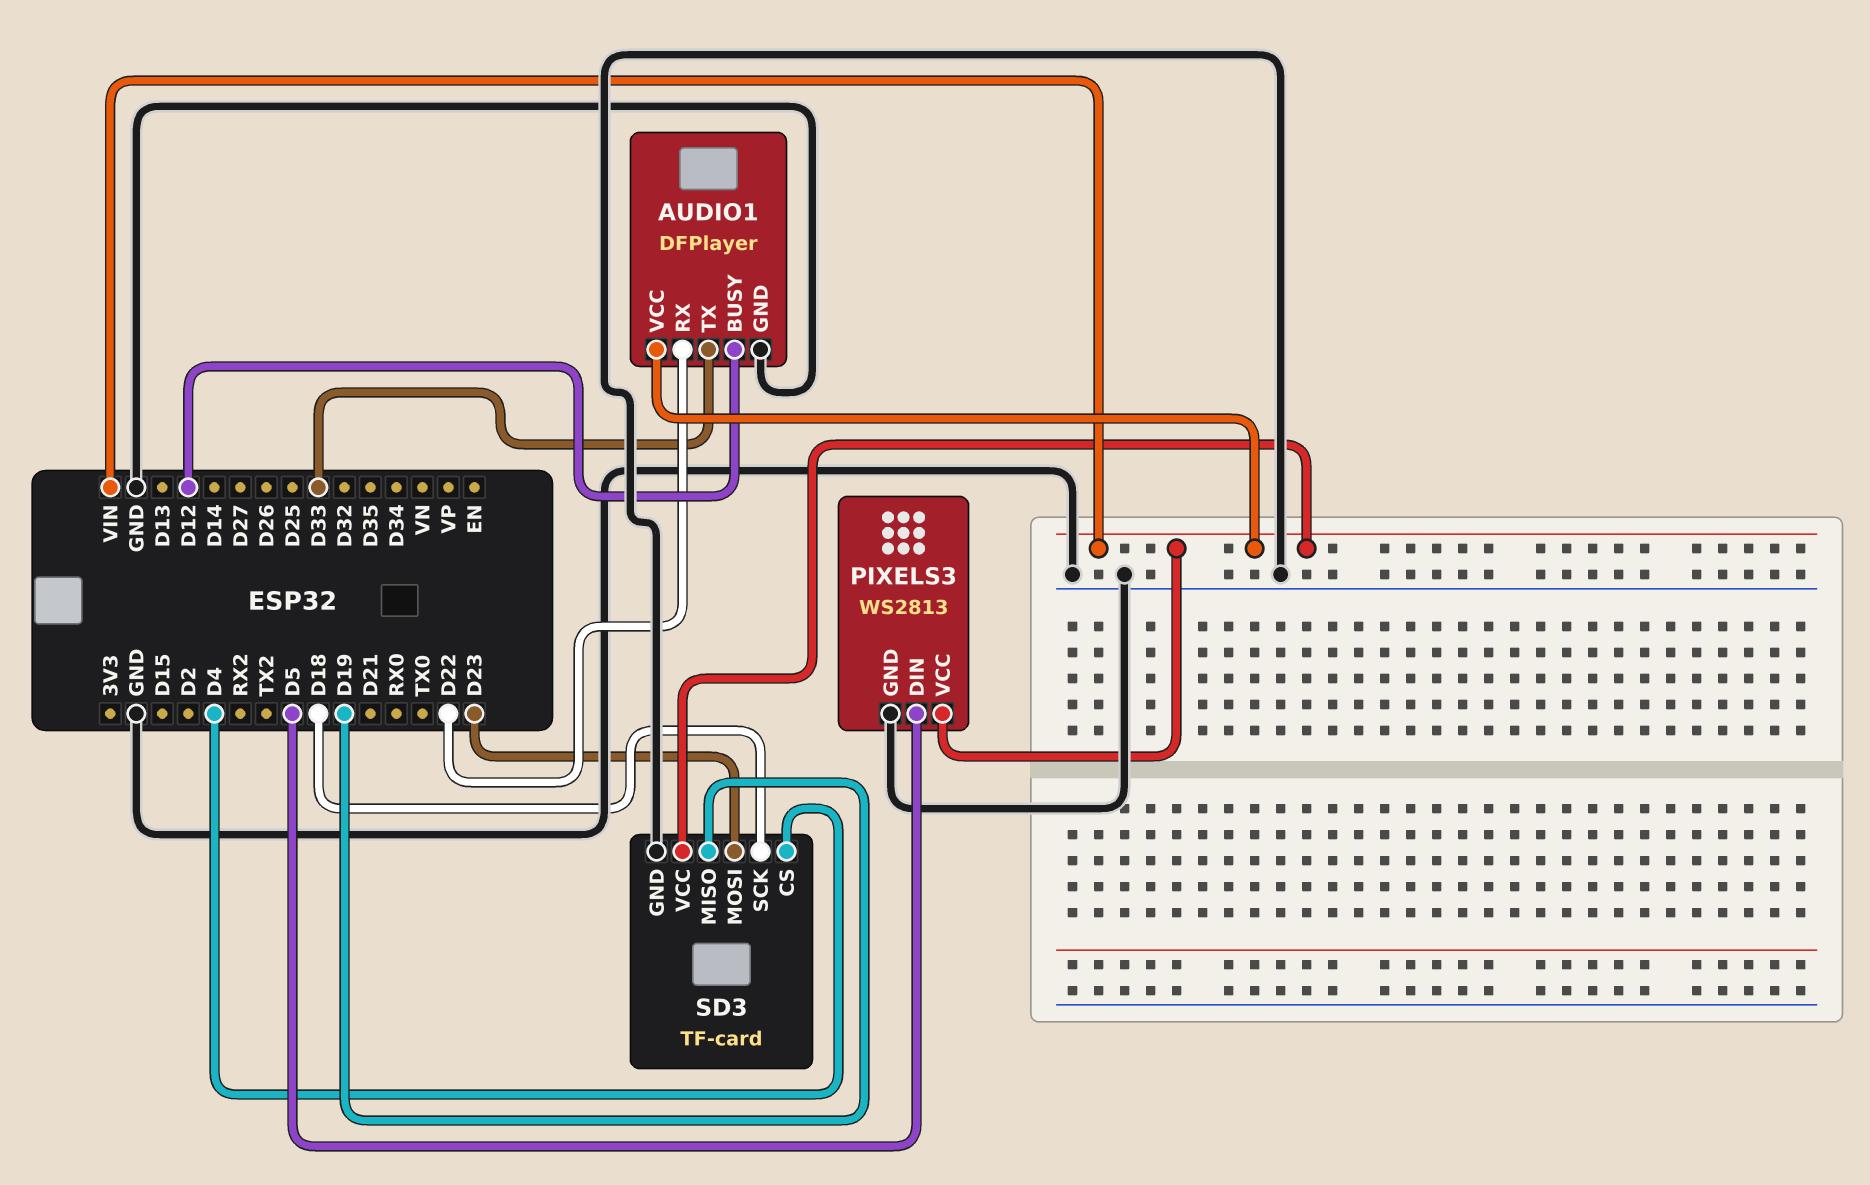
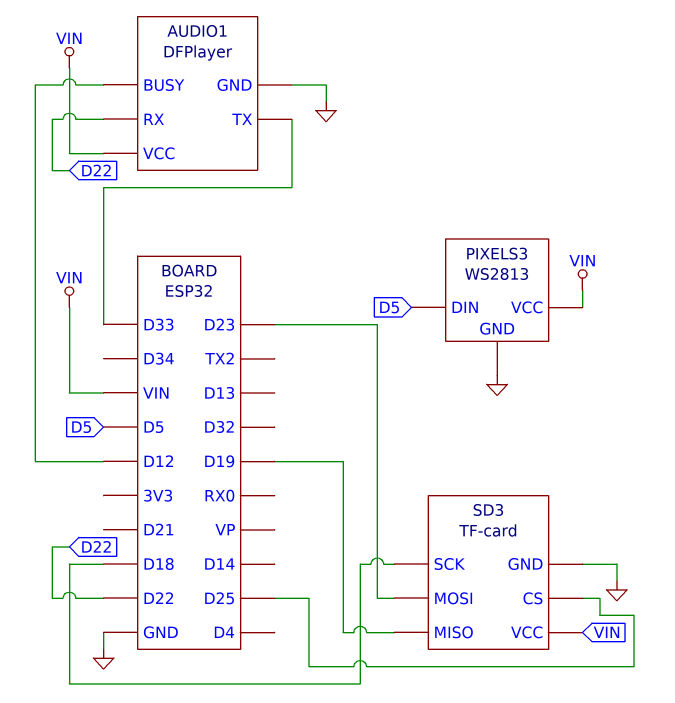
SD3 pin CS: D4 -> D25

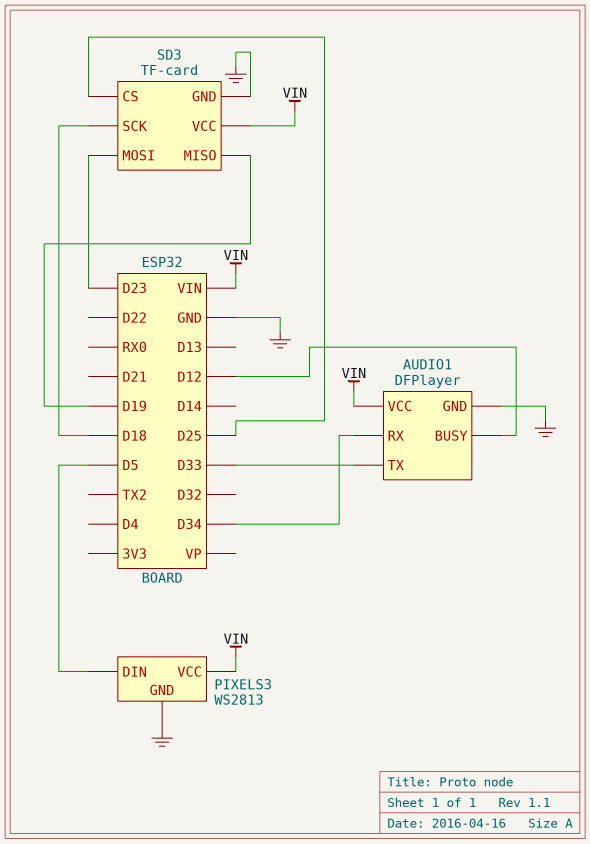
AUDIO1 pin RX: D22 -> D34

